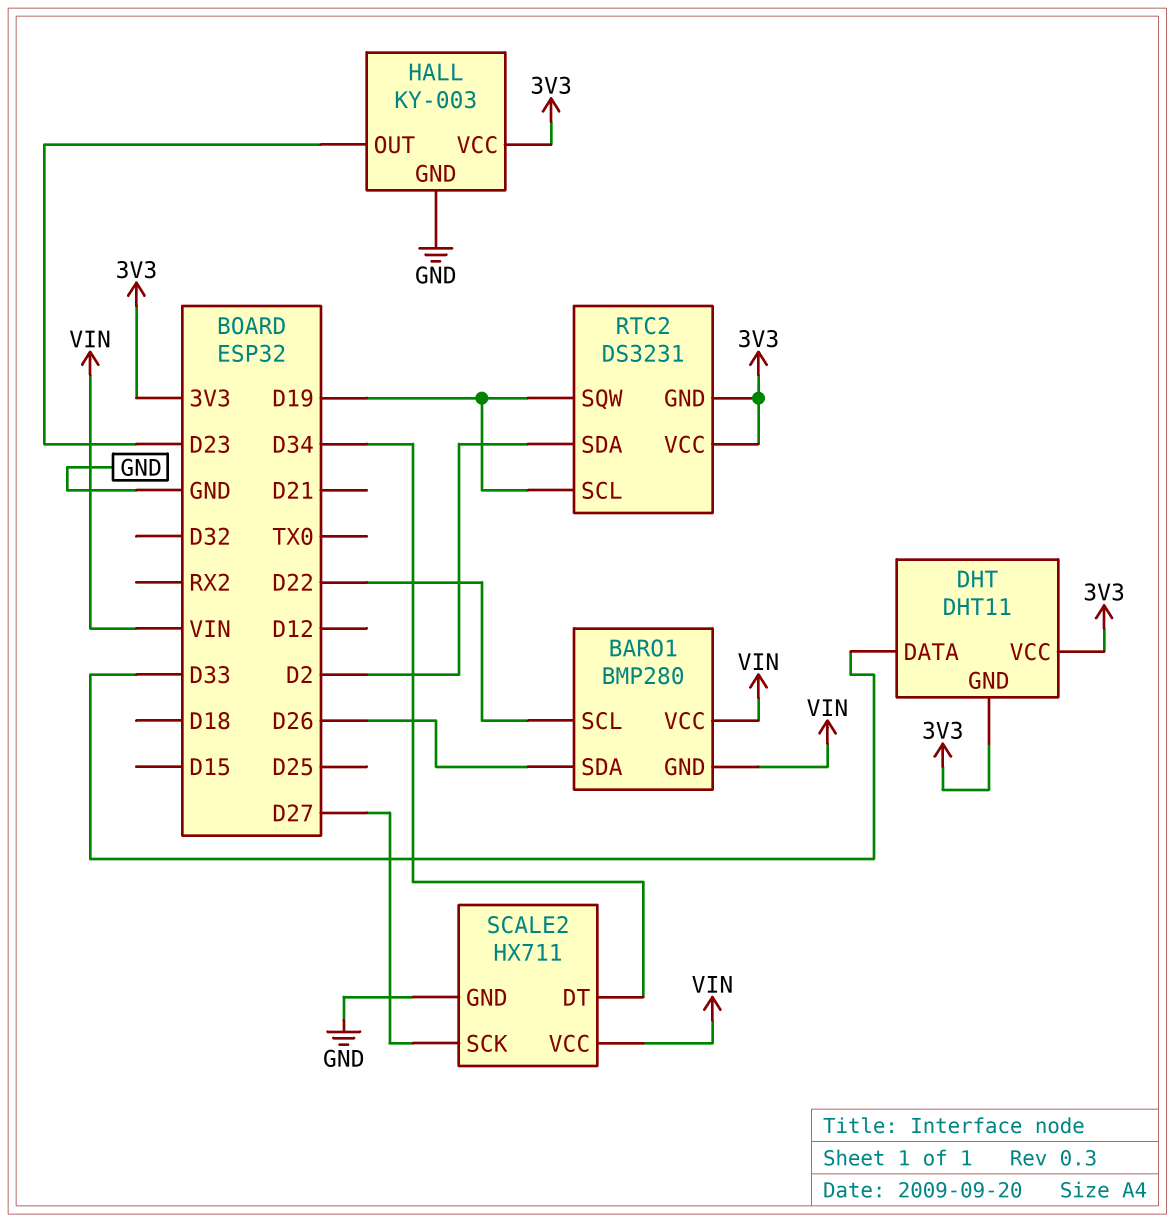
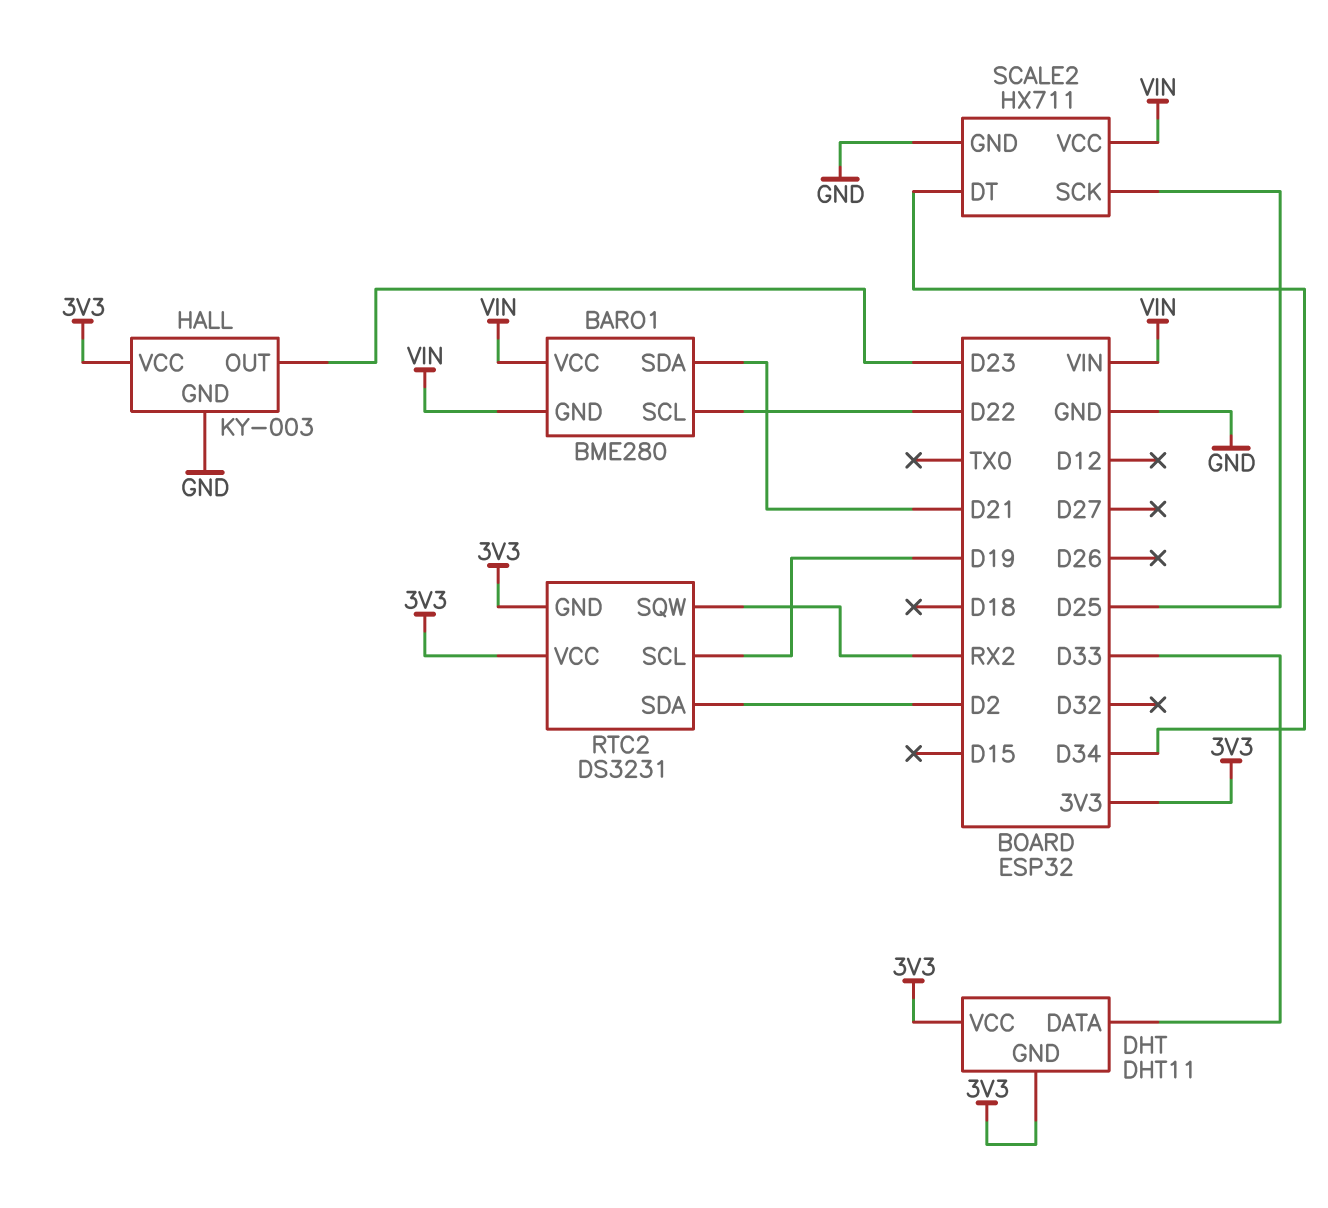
BARO1: BMP280 -> BME280
BARO1 pin SDA: D26 -> D21
RTC2 pin SQW: D19 -> RX2
SCALE2 pin SCK: D27 -> D25

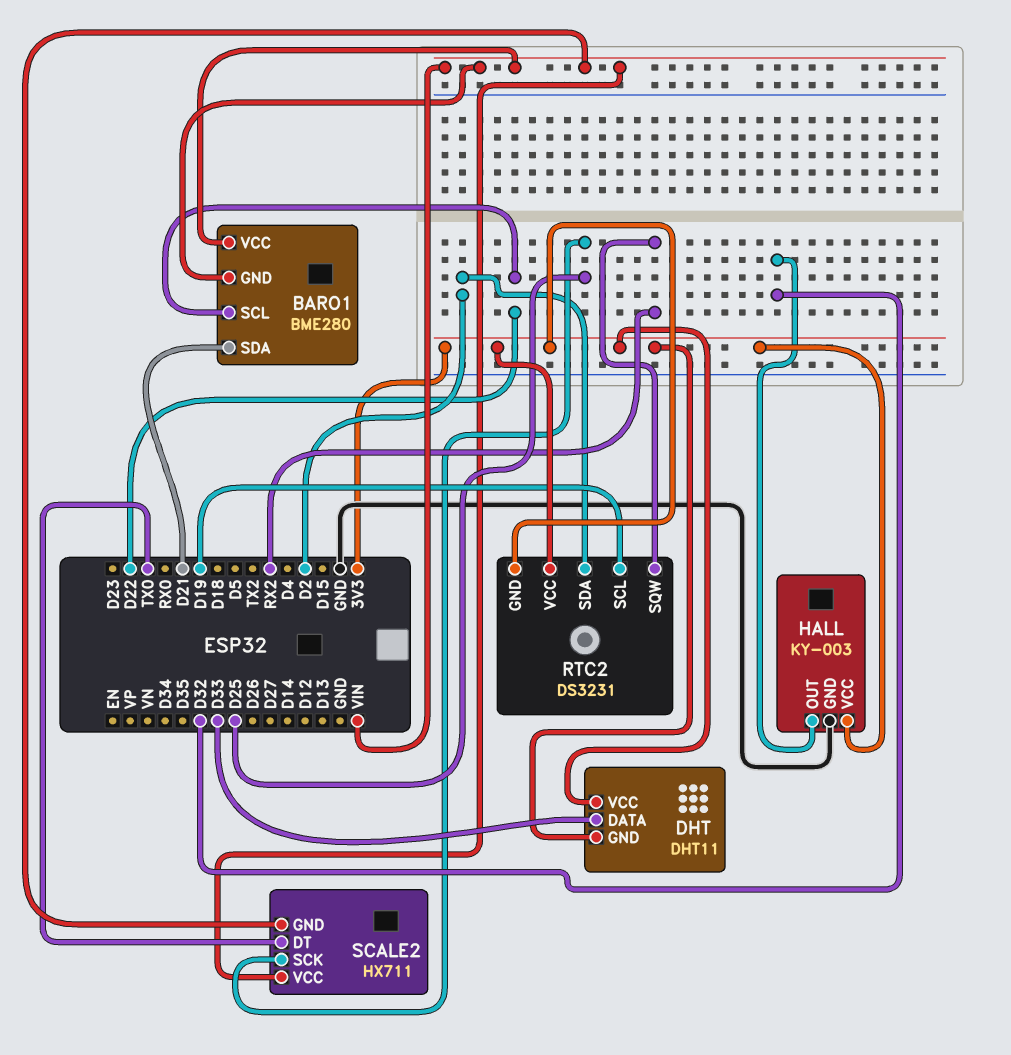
HALL pin OUT: D23 -> D32
SCALE2 pin DT: D34 -> TX0
SCALE2 pin GND: GND -> VIN

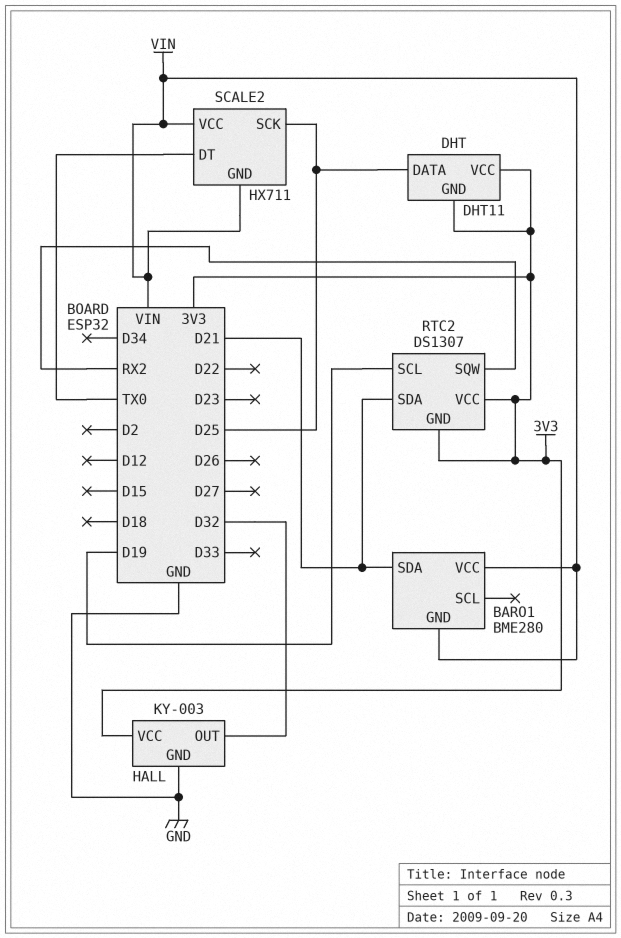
BARO1 pin SCL: D22 -> none
DHT pin DATA: D33 -> D25
RTC2: DS3231 -> DS1307
RTC2 pin SDA: D2 -> D21

